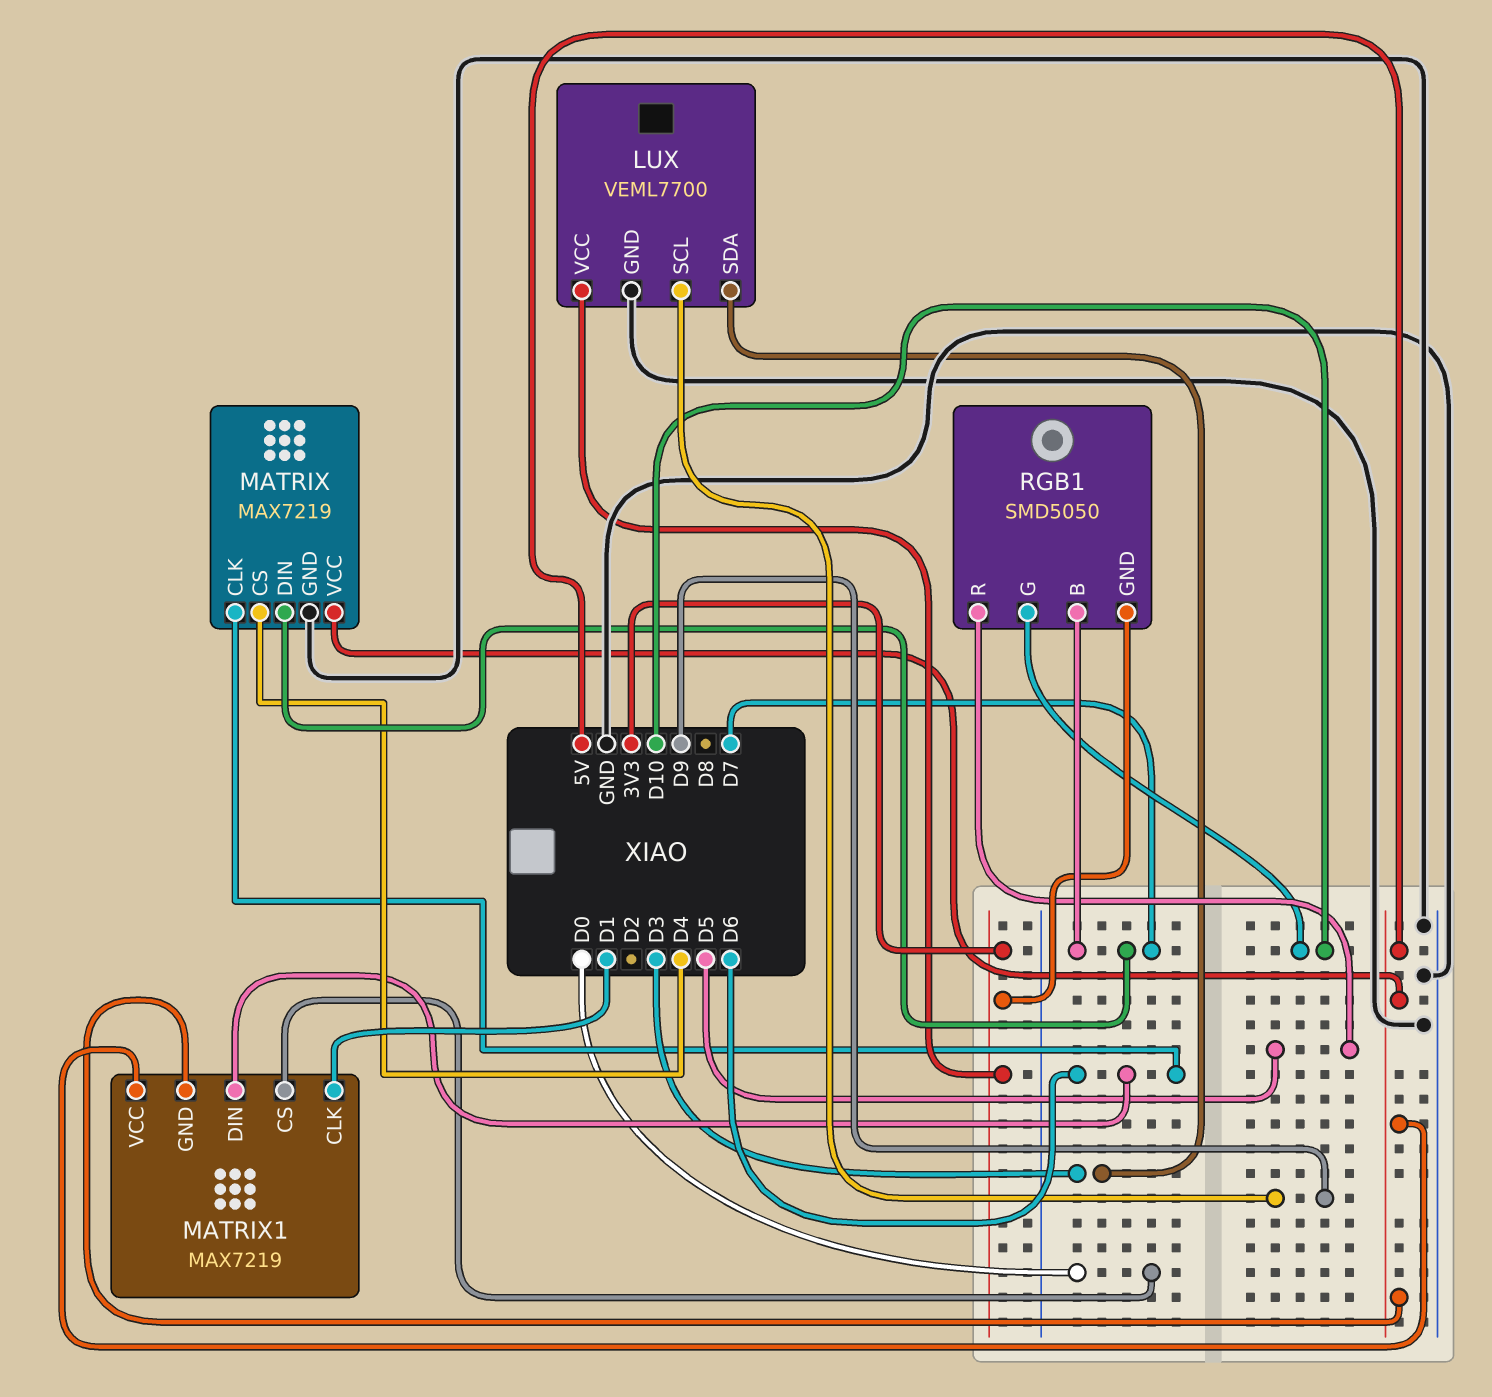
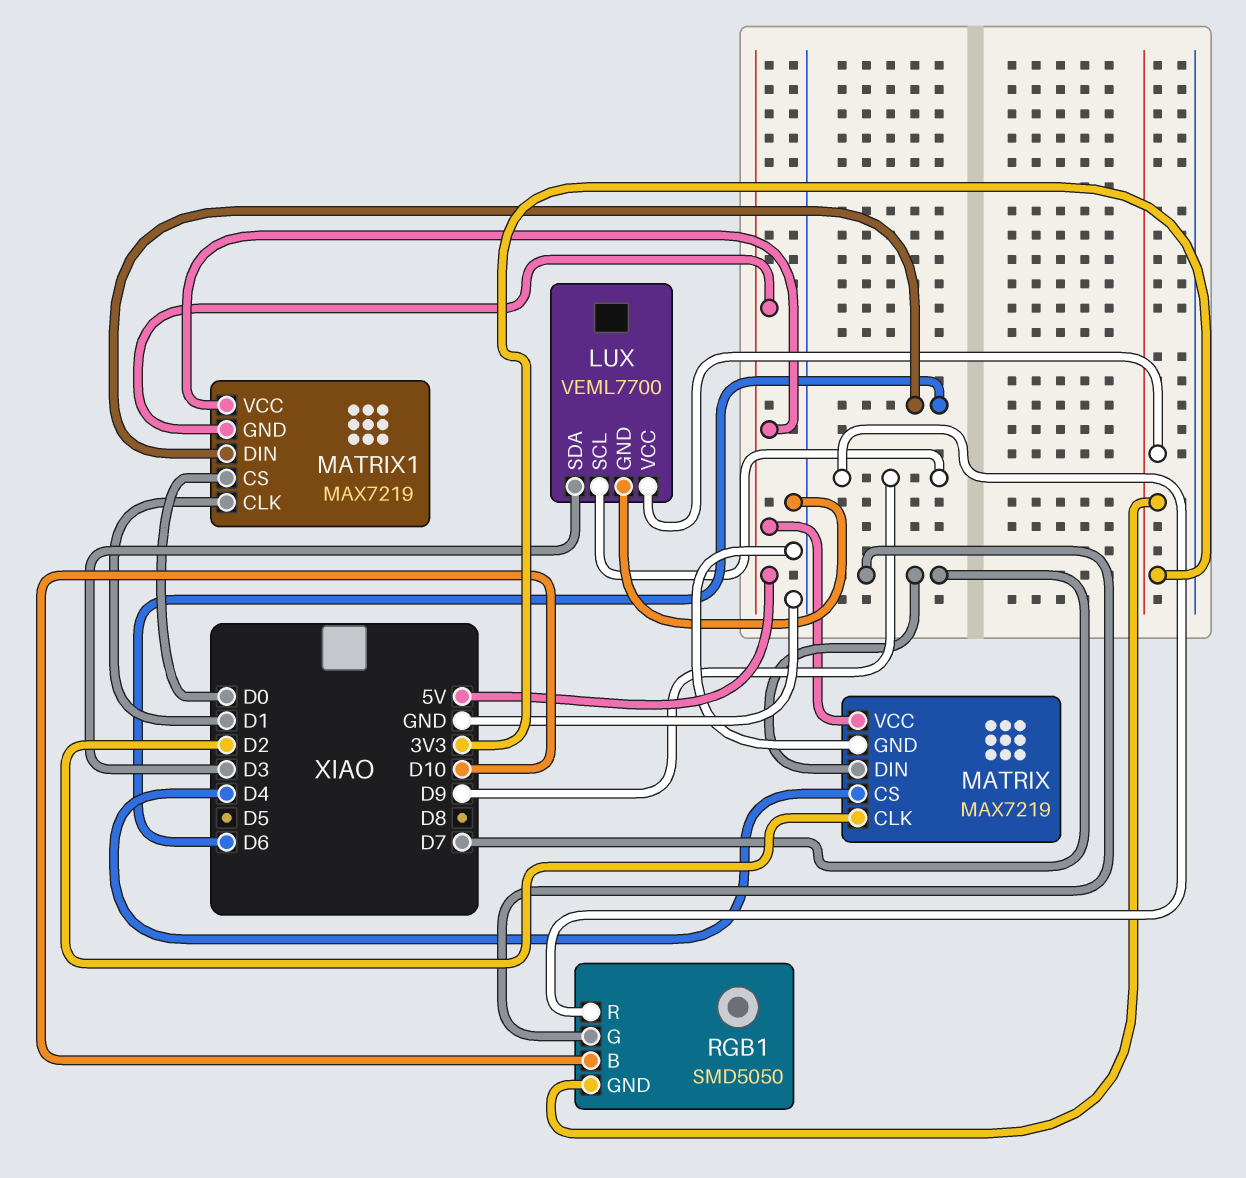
MATRIX pin CLK: D6 -> D2
RGB1 pin B: D7 -> D10
RGB1 pin G: D10 -> D7
RGB1 pin R: D5 -> D9

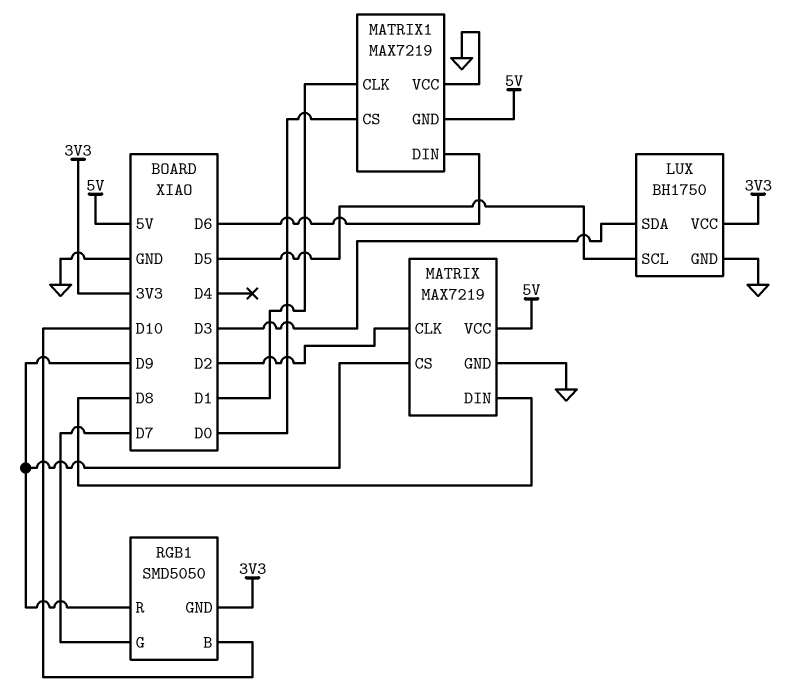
LUX: VEML7700 -> BH1750
LUX pin SCL: D9 -> D5
MATRIX pin CS: D4 -> D9
MATRIX pin DIN: D7 -> D8
MATRIX1 pin VCC: 5V -> GND

